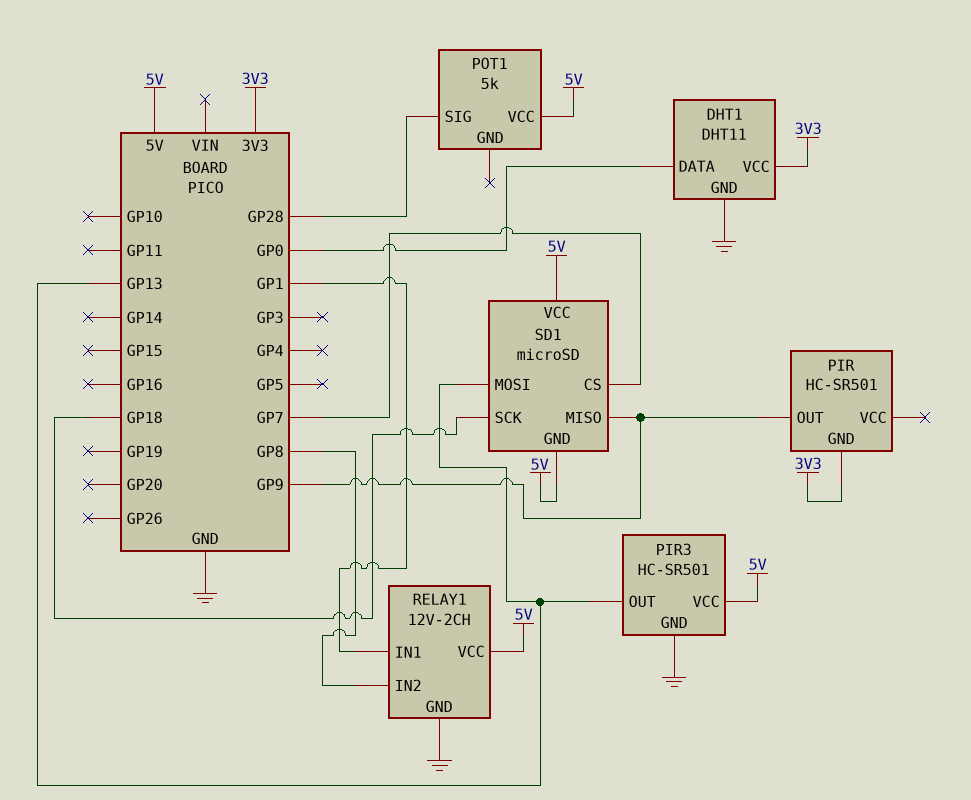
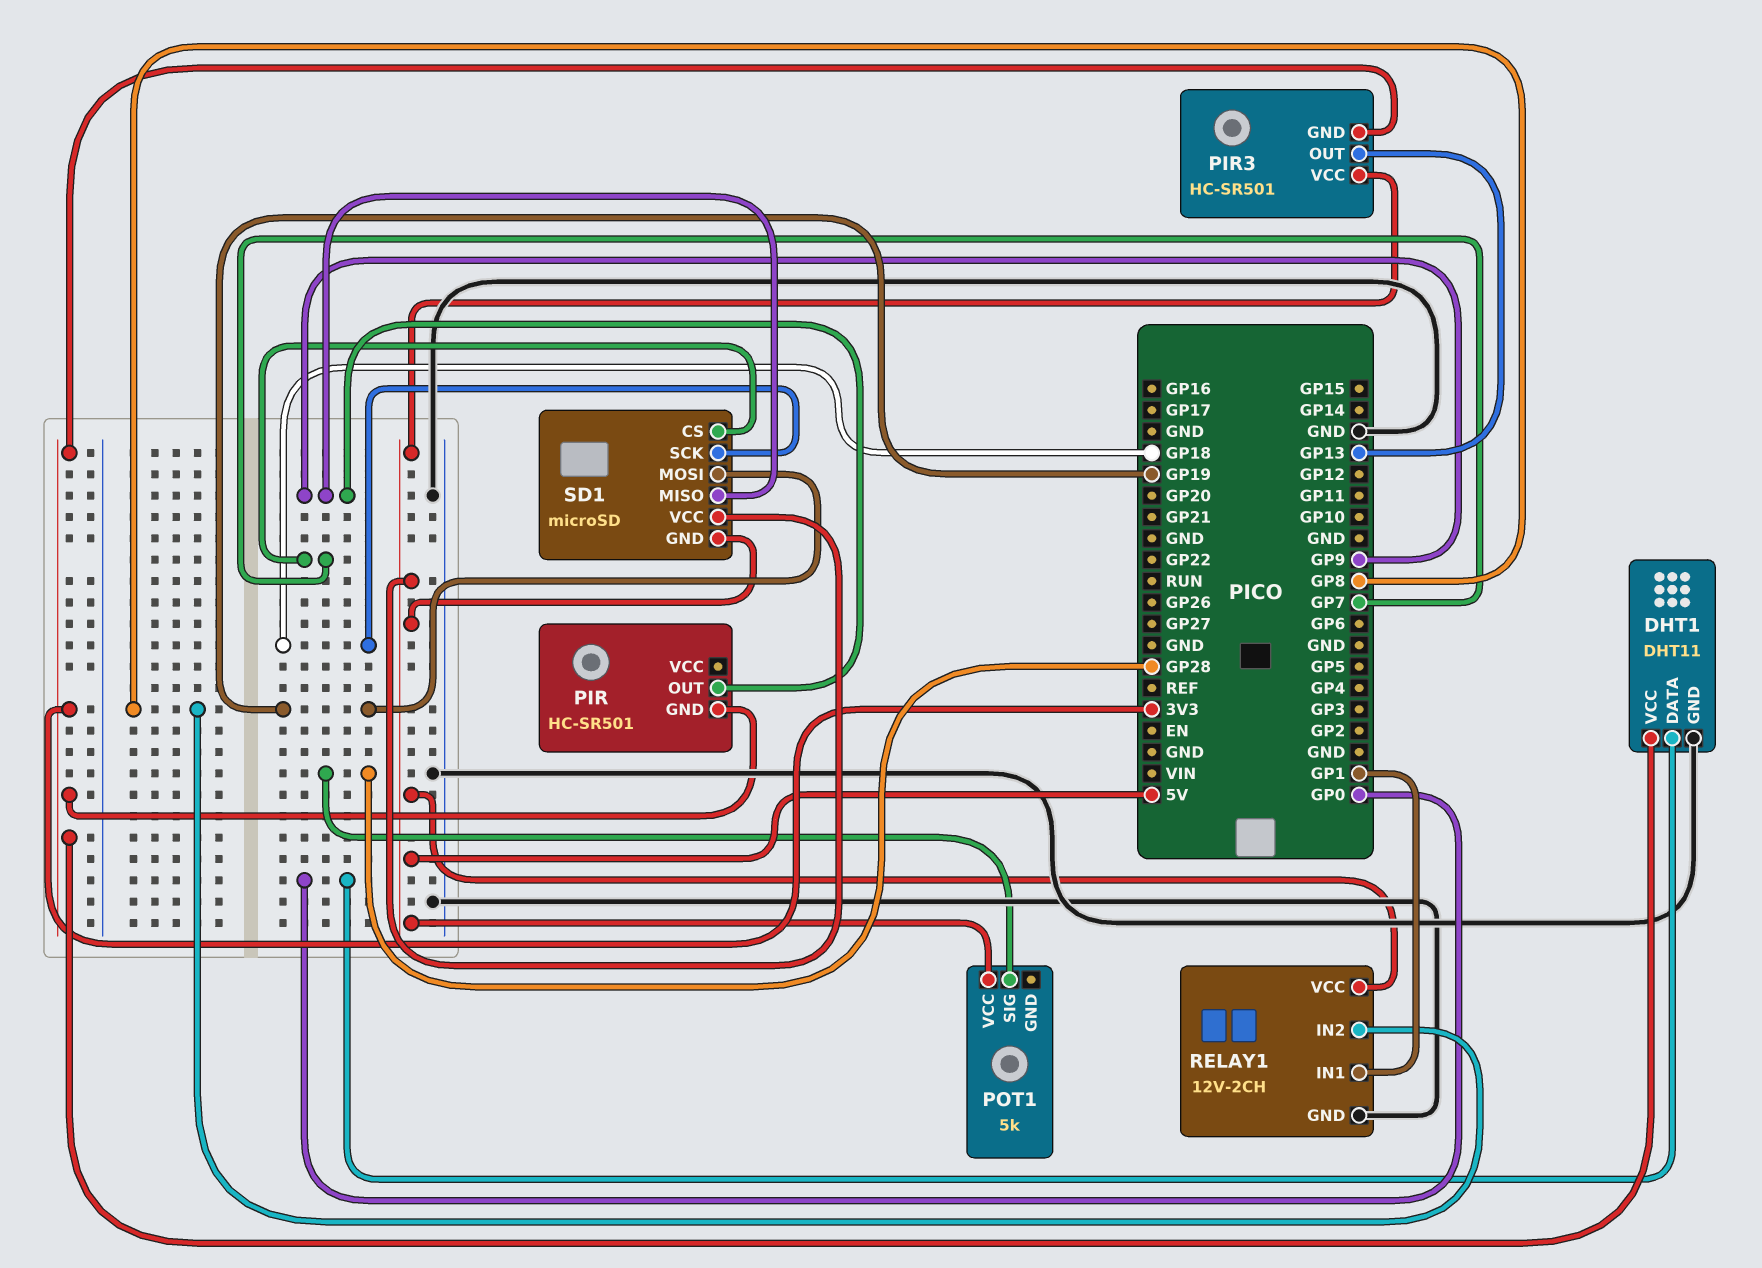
PIR3 pin GND: GND -> 3V3
SD1 pin MOSI: GP13 -> GP19

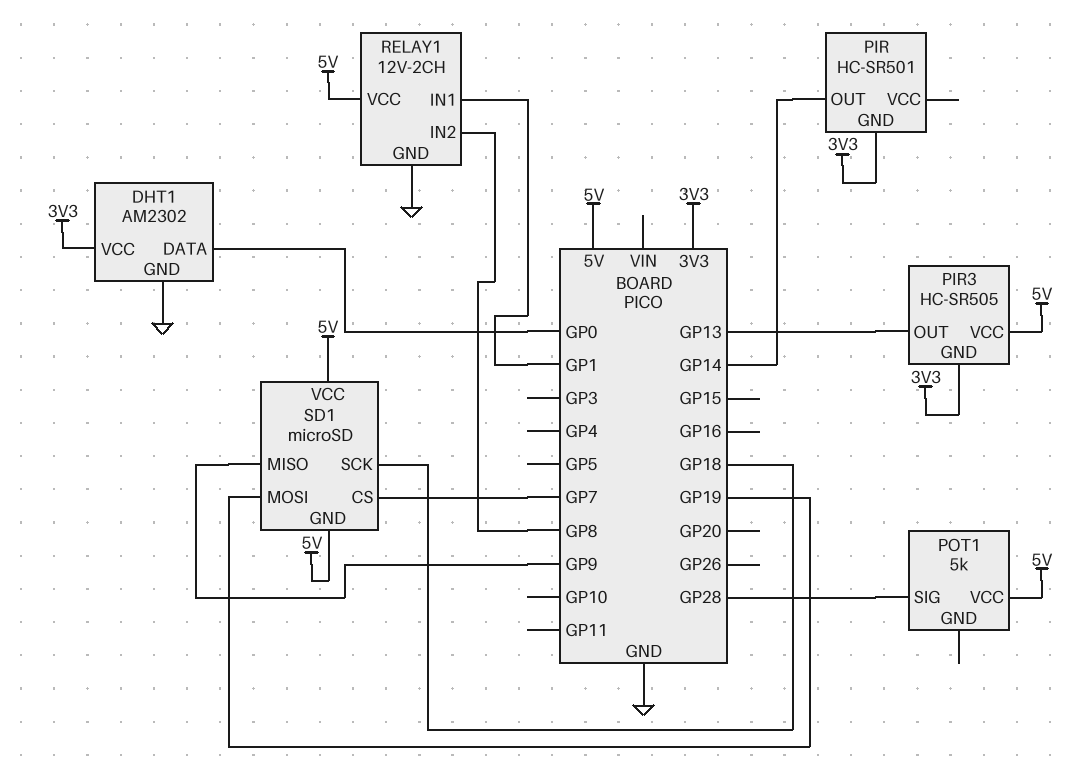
DHT1: DHT11 -> AM2302
PIR pin OUT: GP9 -> GP14
PIR3: HC-SR501 -> HC-SR505

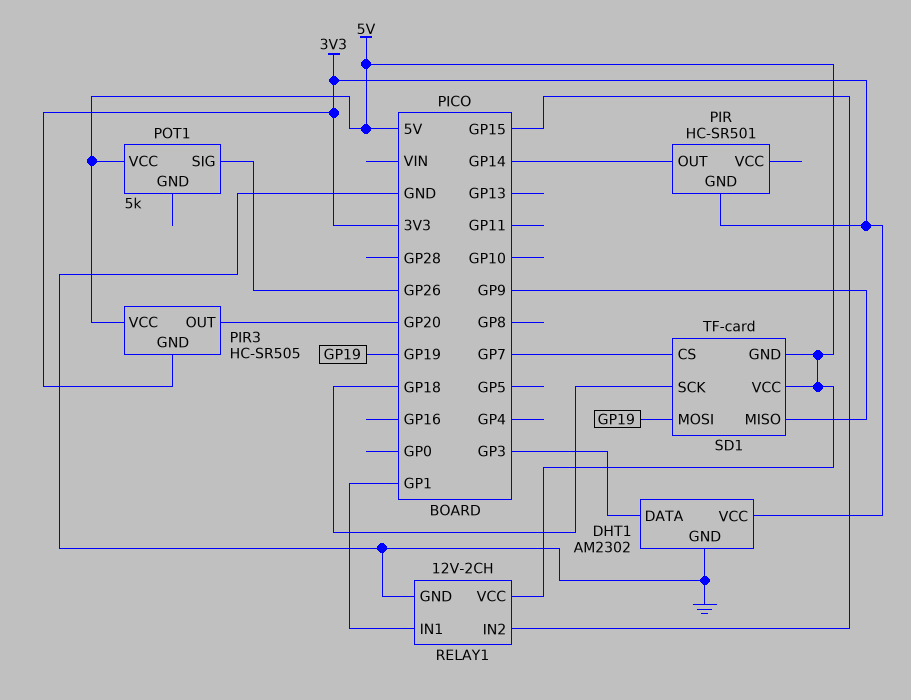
DHT1 pin DATA: GP0 -> GP3
PIR3 pin OUT: GP13 -> GP20
POT1 pin SIG: GP28 -> GP26
RELAY1 pin IN2: GP8 -> GP15
SD1: microSD -> TF-card

